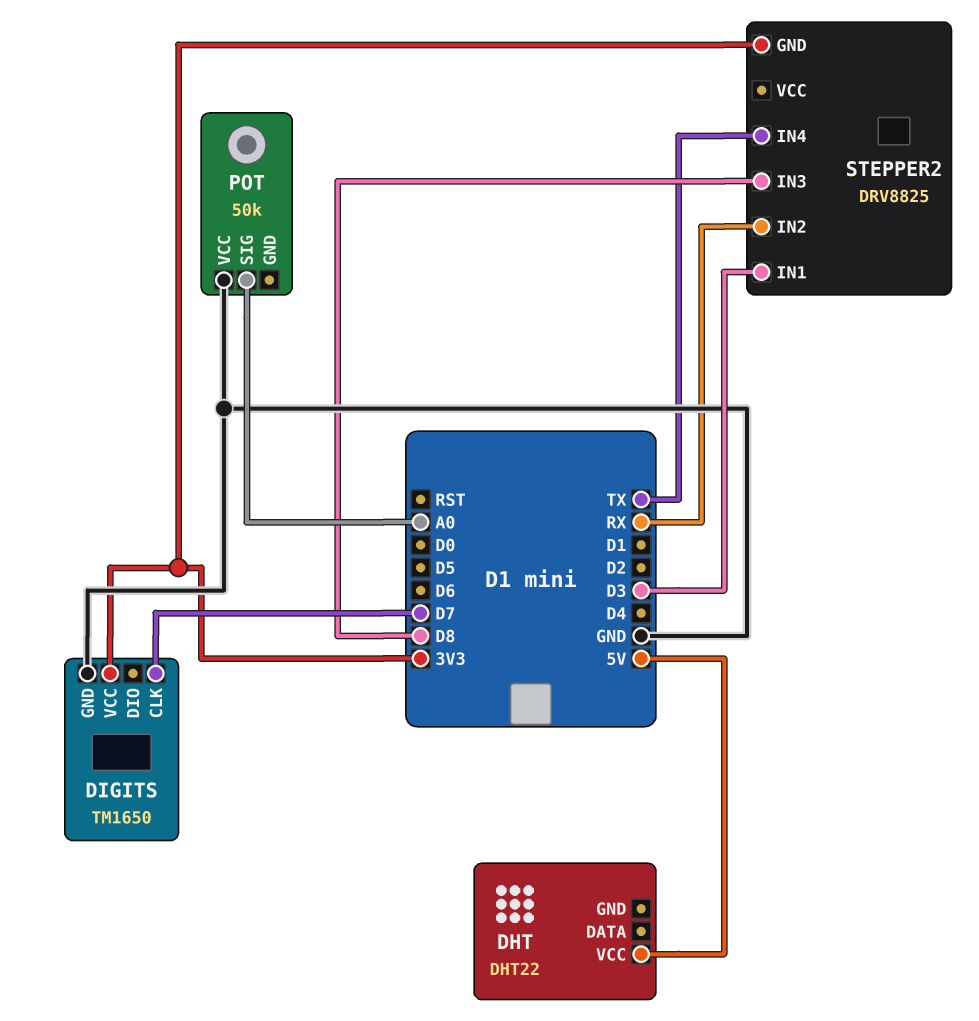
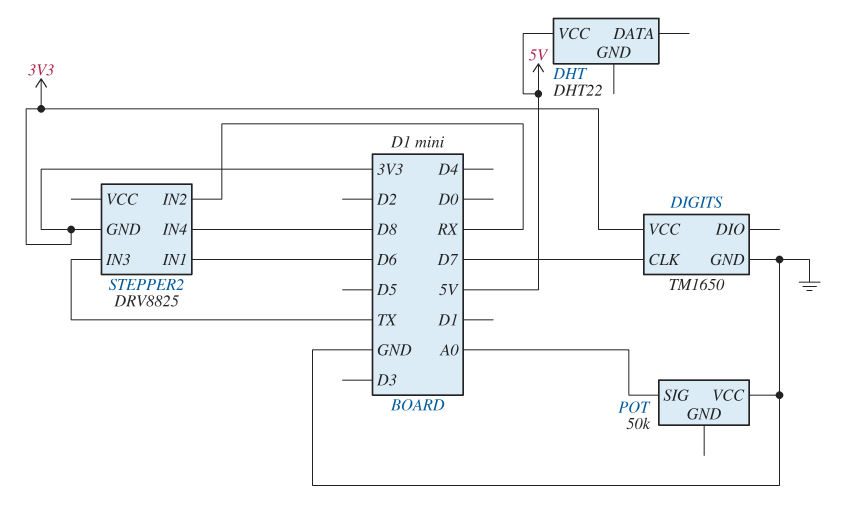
STEPPER2 pin IN1: D3 -> D6
STEPPER2 pin IN3: D8 -> TX
STEPPER2 pin IN4: TX -> D8

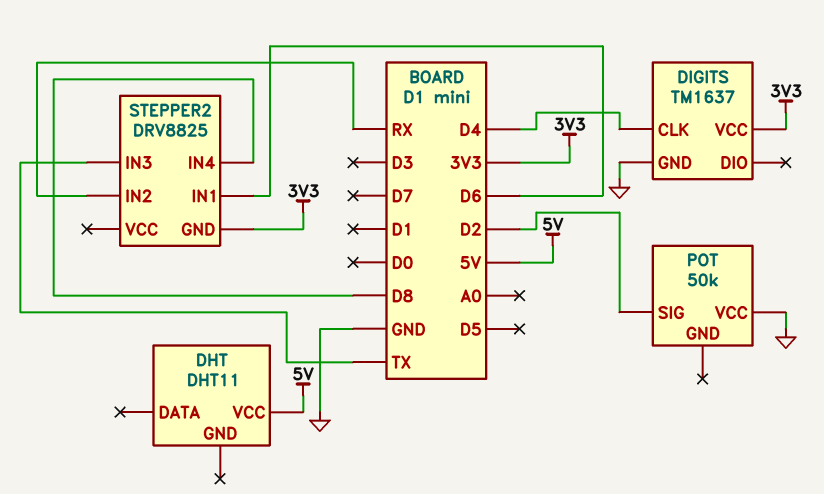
DHT: DHT22 -> DHT11
DIGITS: TM1650 -> TM1637
DIGITS pin CLK: D7 -> D4
POT pin SIG: A0 -> D2

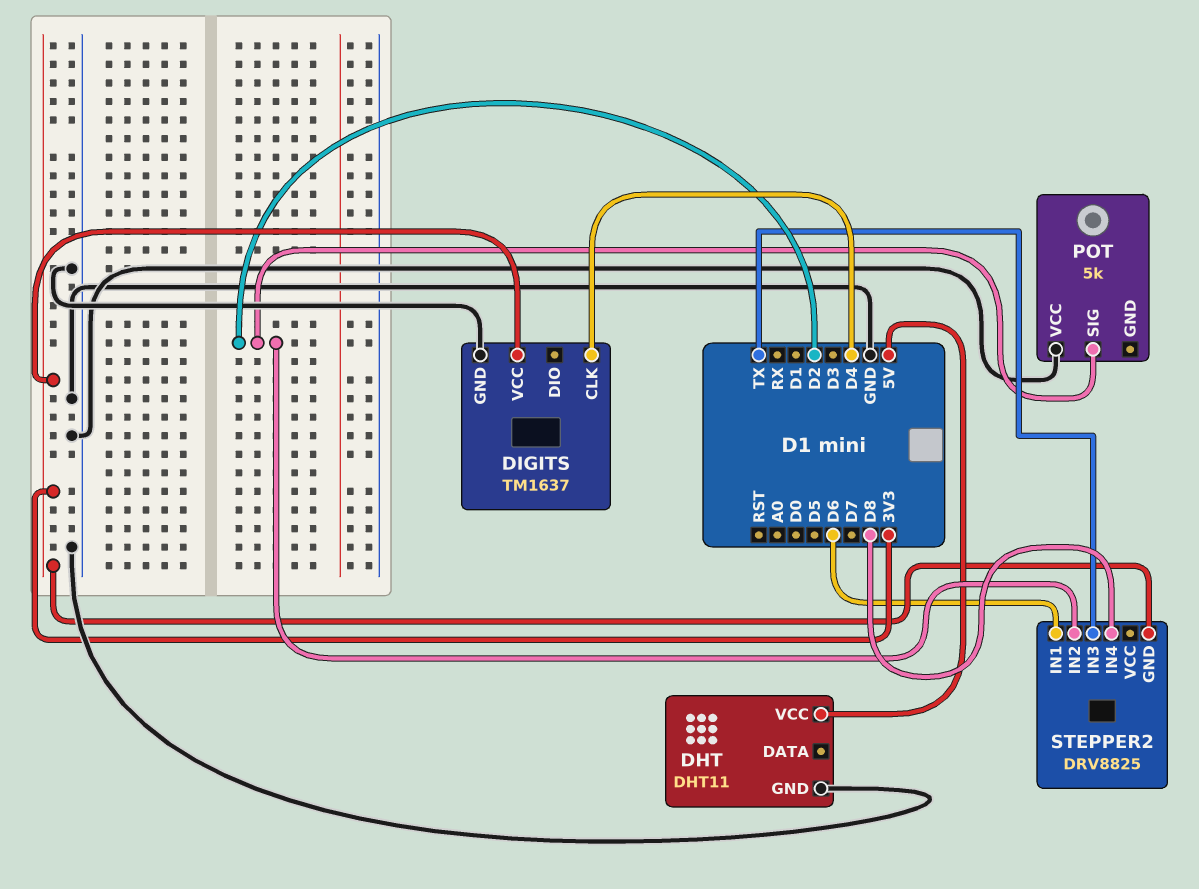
DHT pin GND: none -> GND
POT: 50k -> 5k
STEPPER2 pin IN2: RX -> D2

